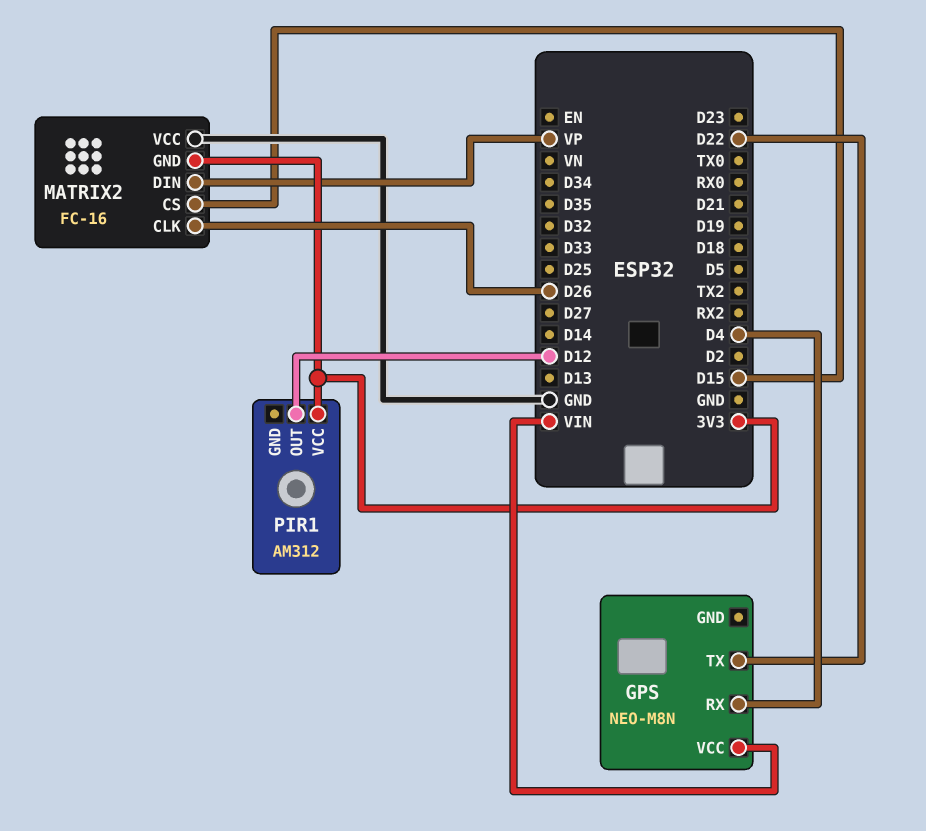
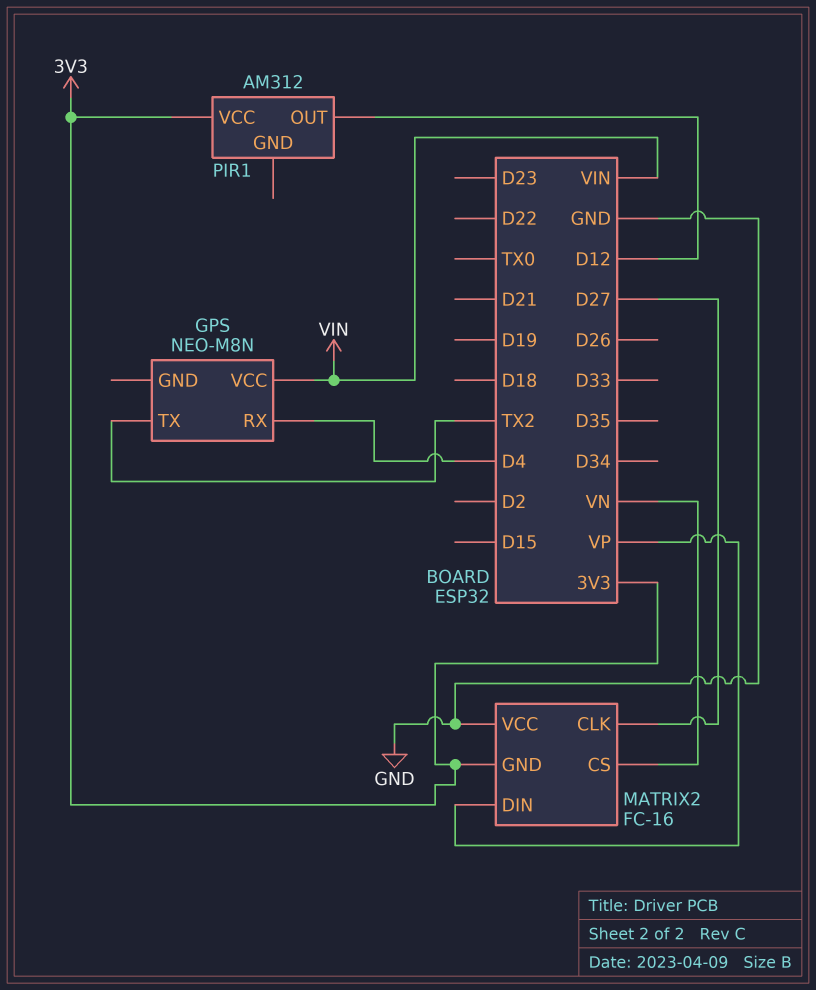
GPS pin TX: D22 -> TX2
MATRIX2 pin CLK: D26 -> D27
MATRIX2 pin CS: D15 -> VN

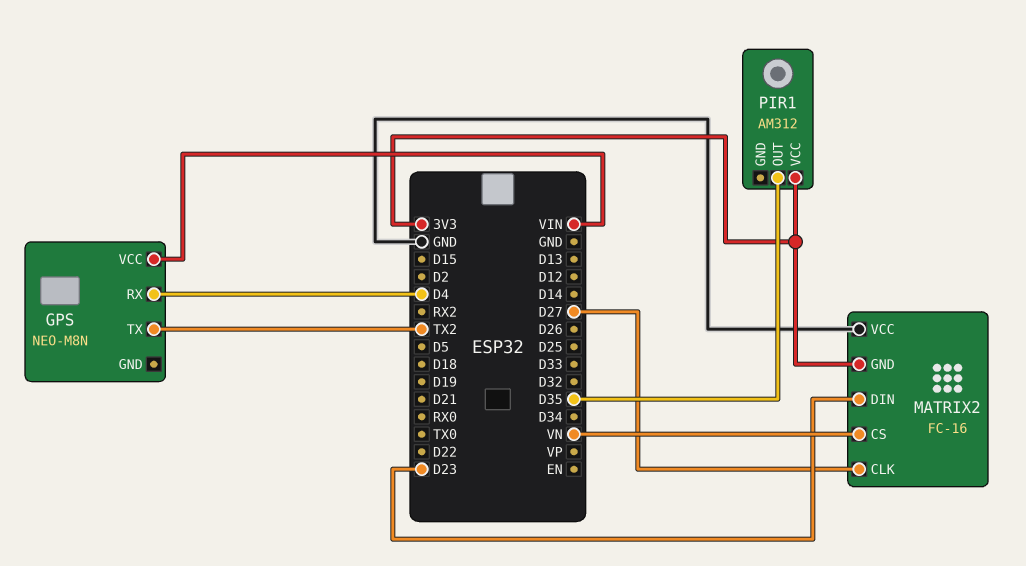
MATRIX2 pin DIN: VP -> D23
PIR1 pin OUT: D12 -> D35

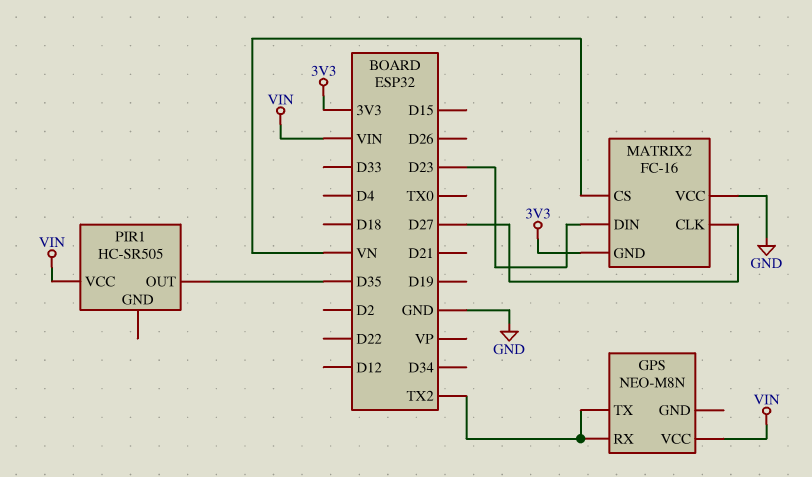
GPS pin RX: D4 -> TX2
PIR1: AM312 -> HC-SR505
PIR1 pin VCC: 3V3 -> VIN

